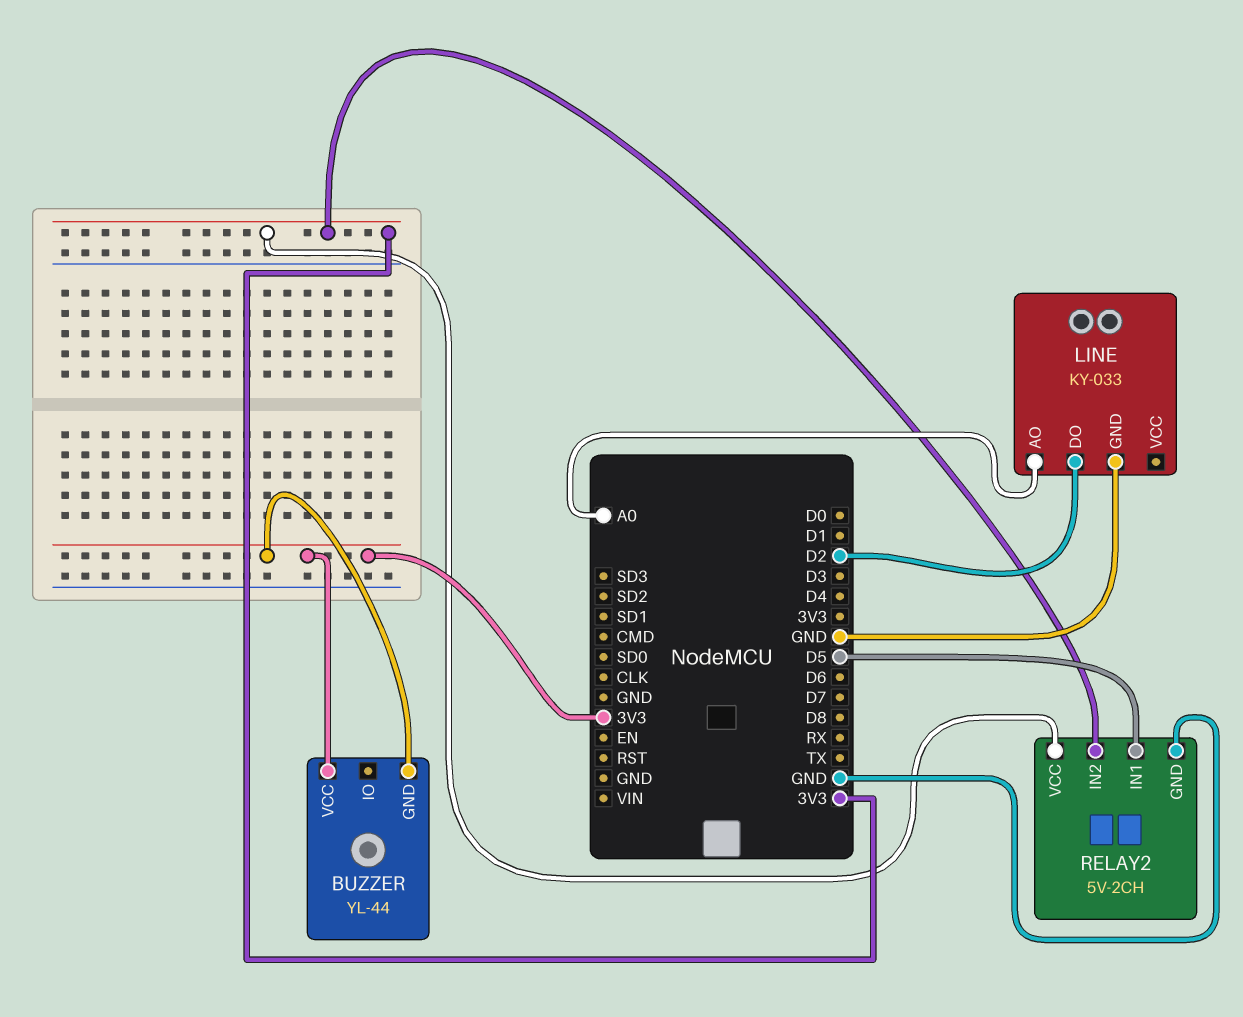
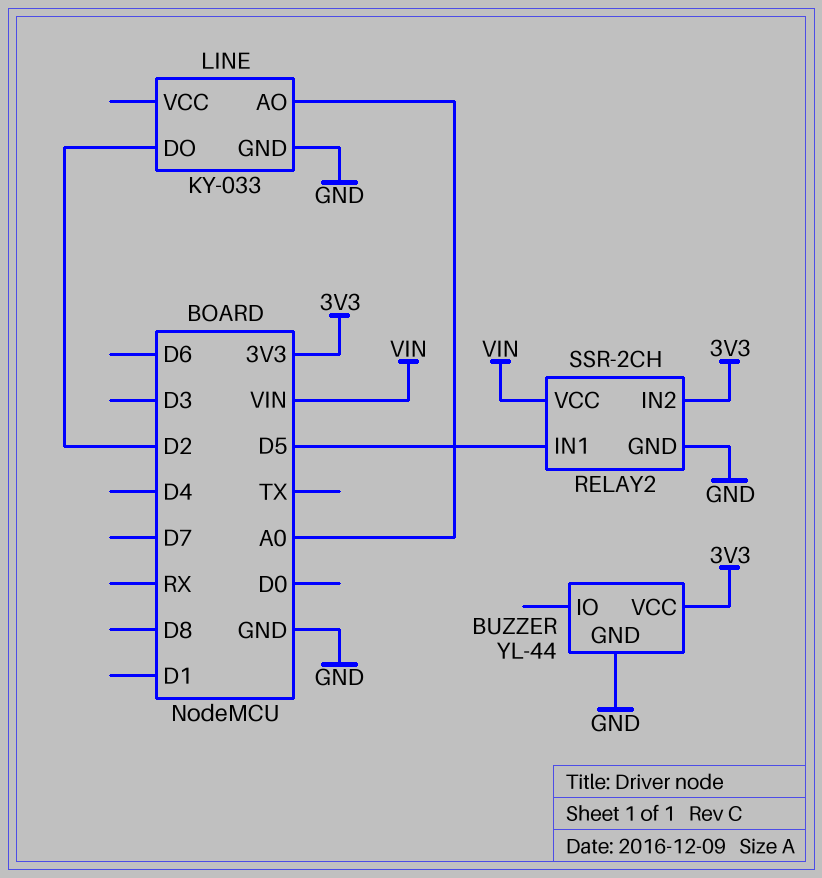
BUZZER pin GND: 3V3 -> GND
RELAY2: 5V-2CH -> SSR-2CH
RELAY2 pin VCC: 3V3 -> VIN

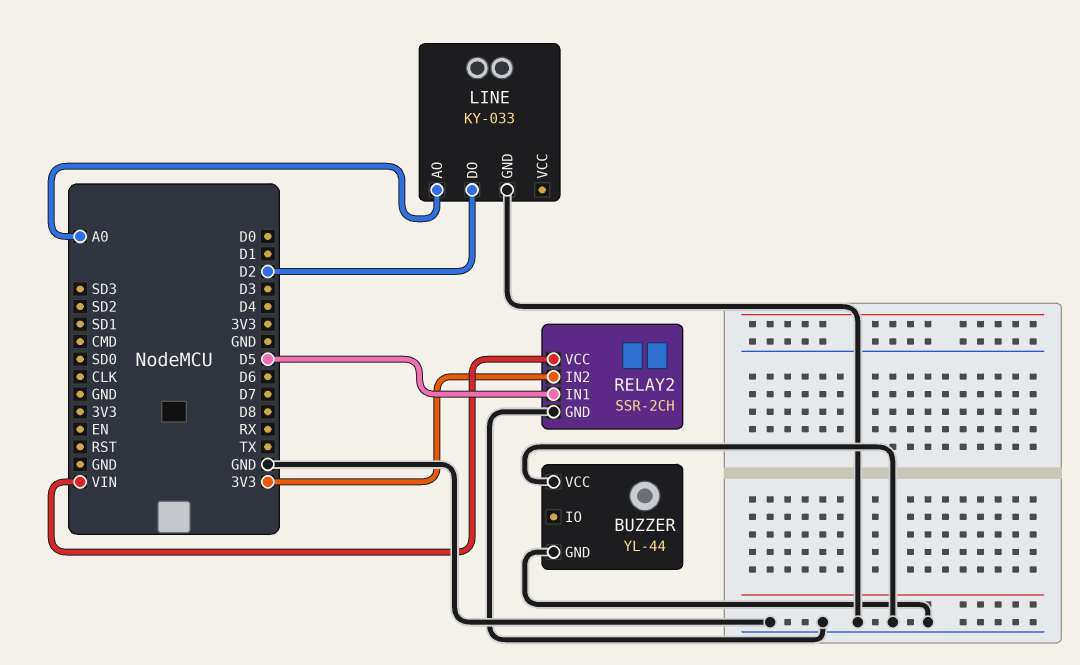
BUZZER pin VCC: 3V3 -> GND

